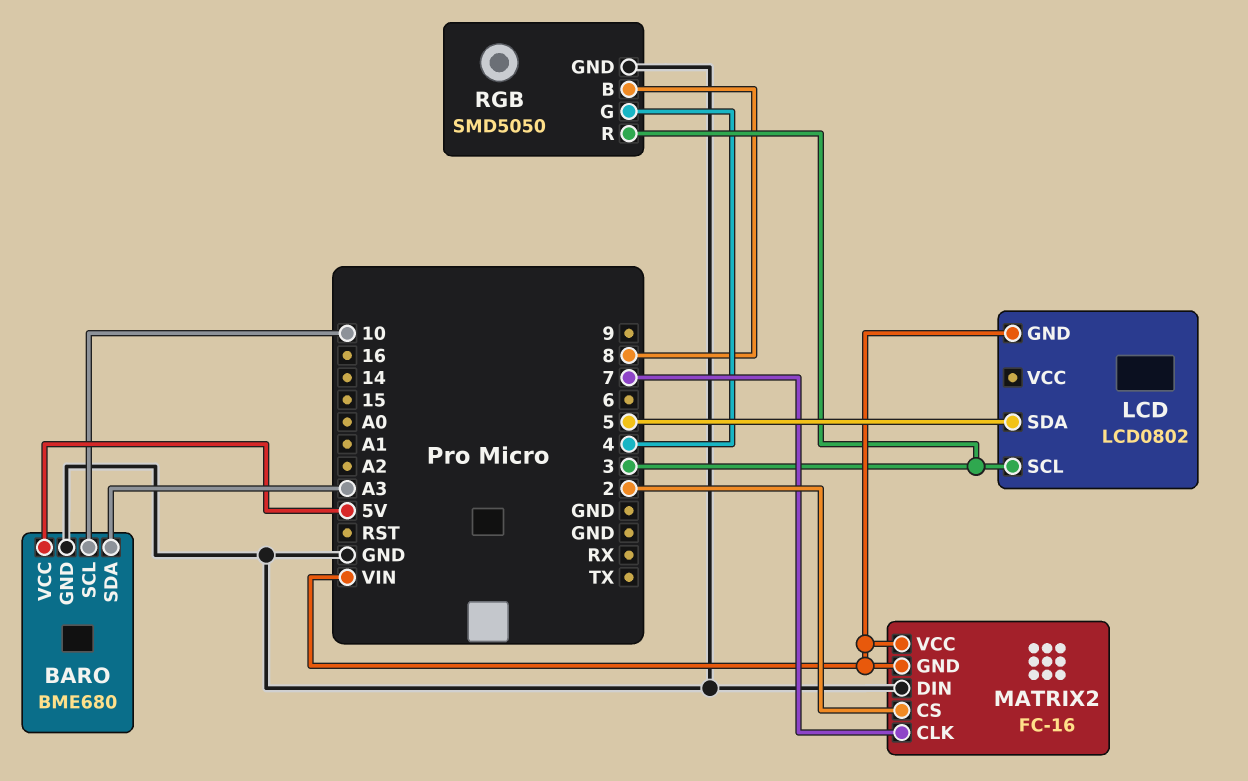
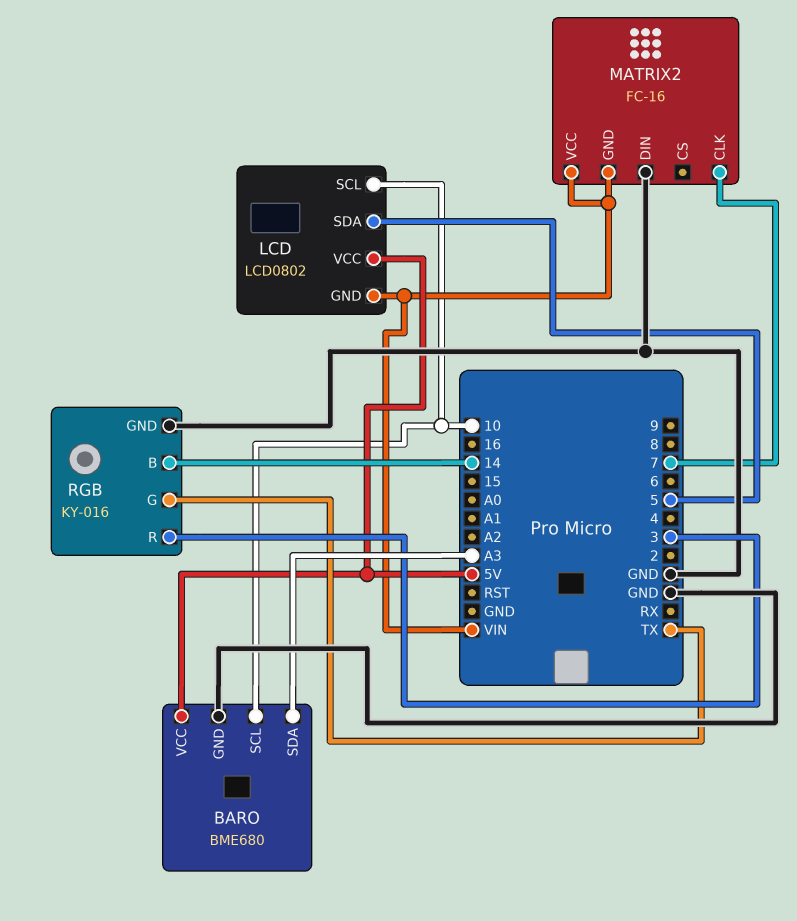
LCD pin SCL: 3 -> 10
LCD pin VCC: none -> 5V
MATRIX2 pin CS: 2 -> none
RGB: SMD5050 -> KY-016
RGB pin B: 8 -> 14
RGB pin G: 4 -> TX

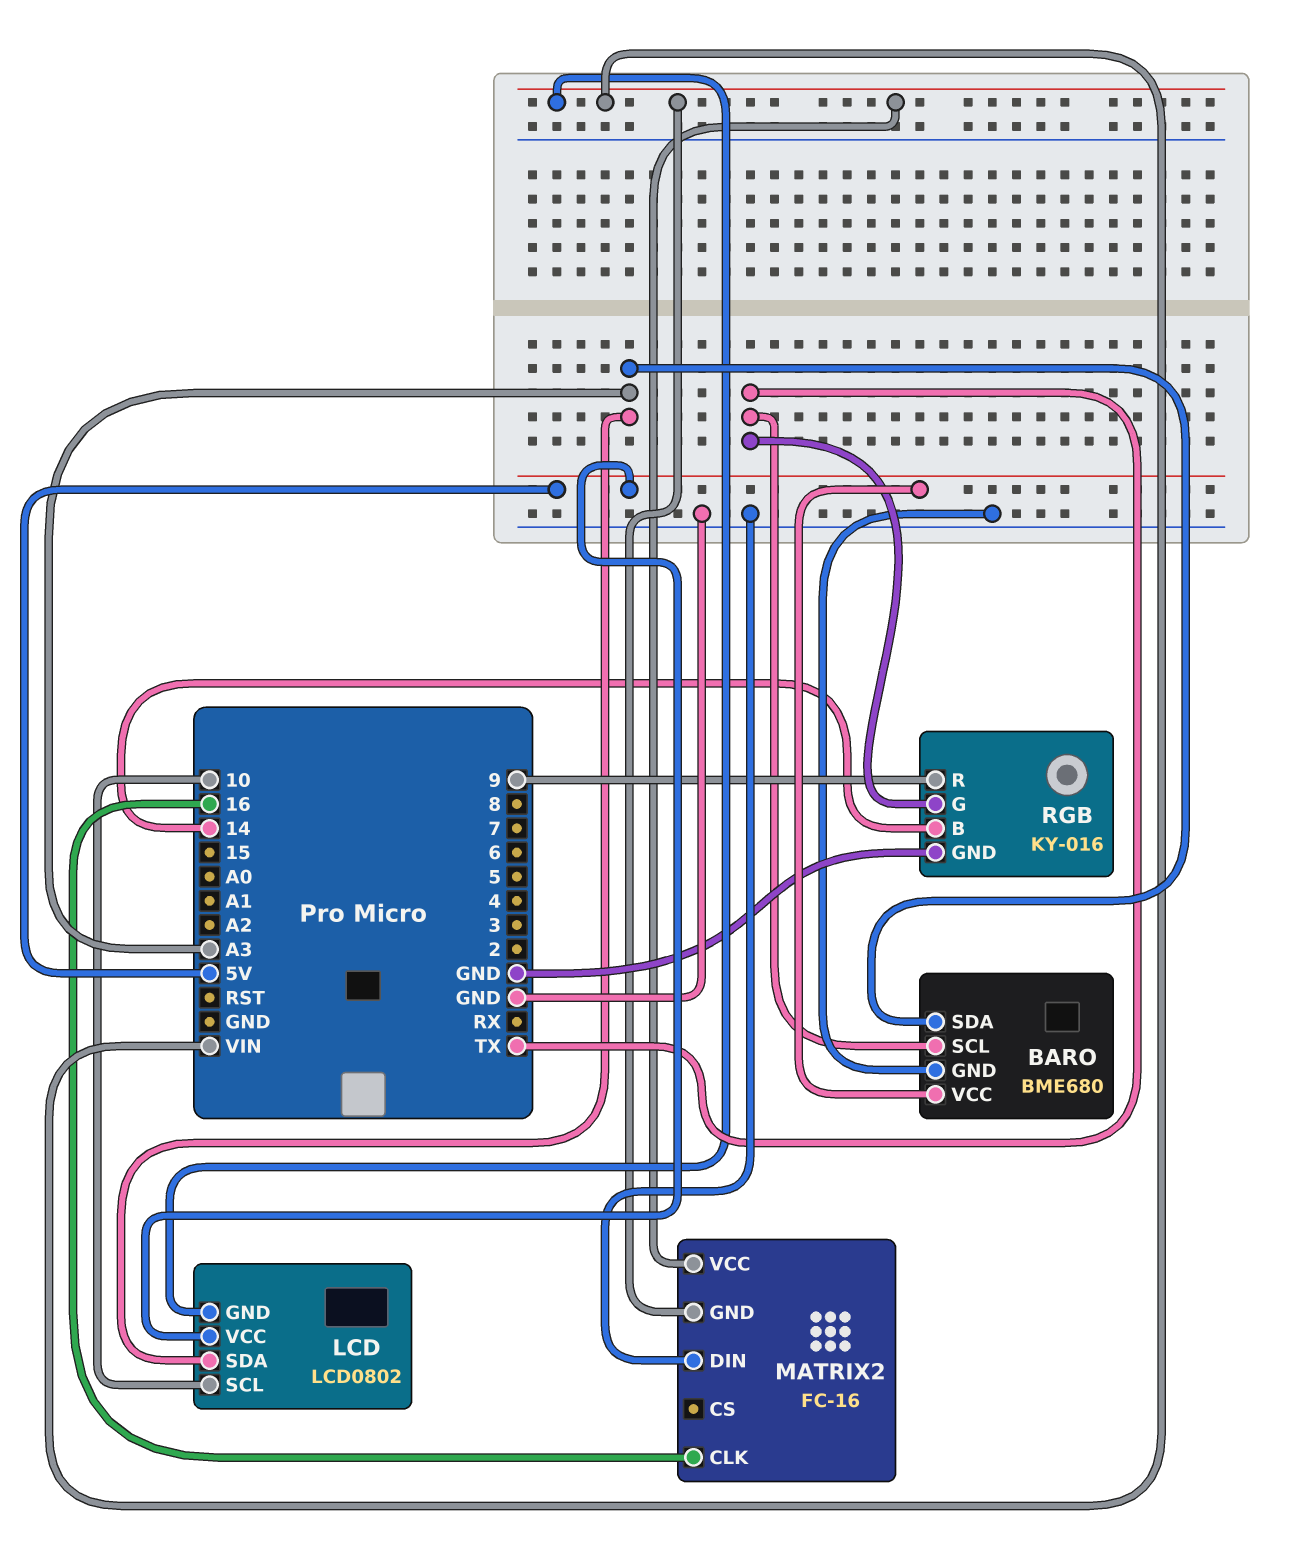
BARO pin SCL: 10 -> TX
LCD pin SDA: 5 -> A3
MATRIX2 pin CLK: 7 -> 16
RGB pin R: 3 -> 9

